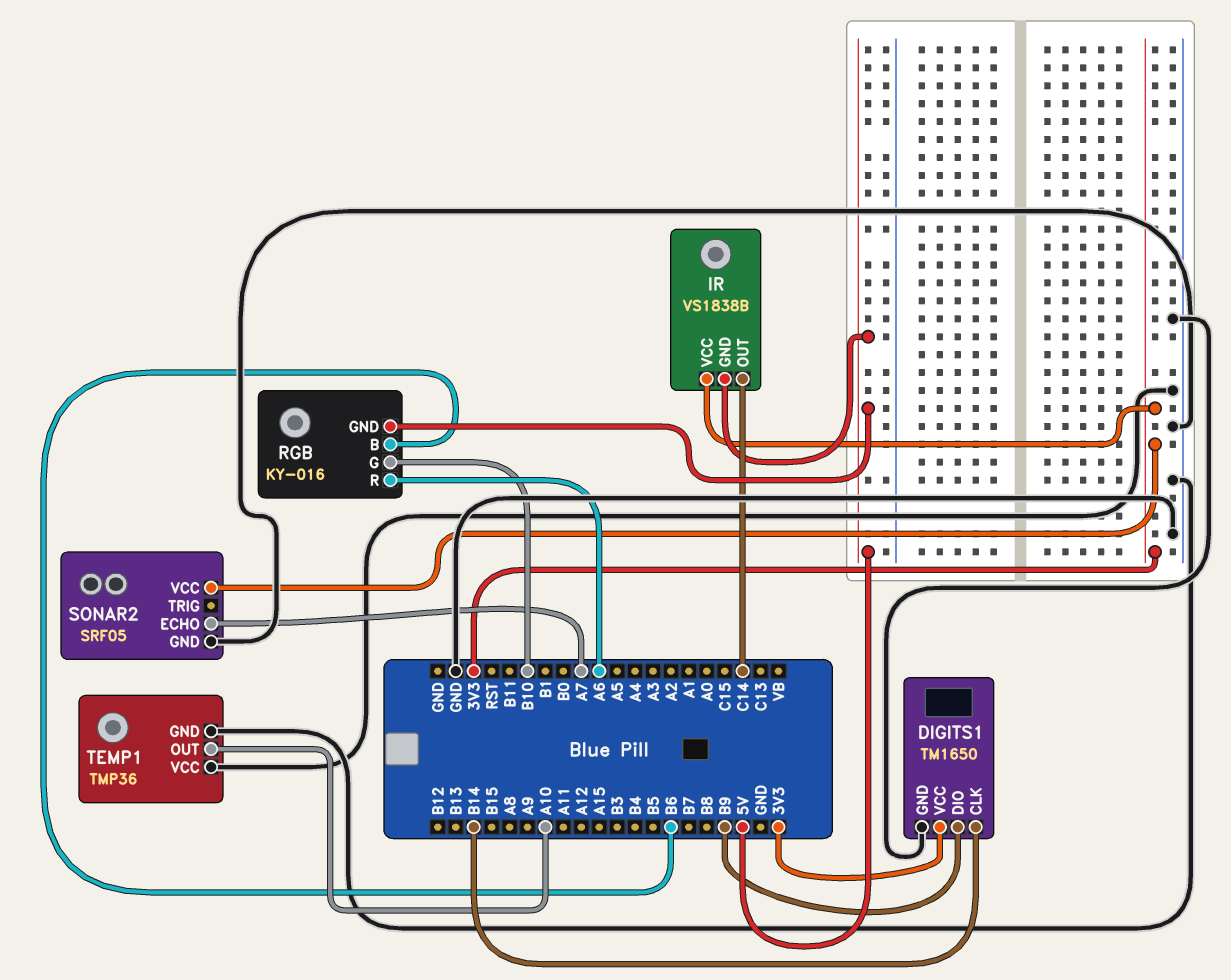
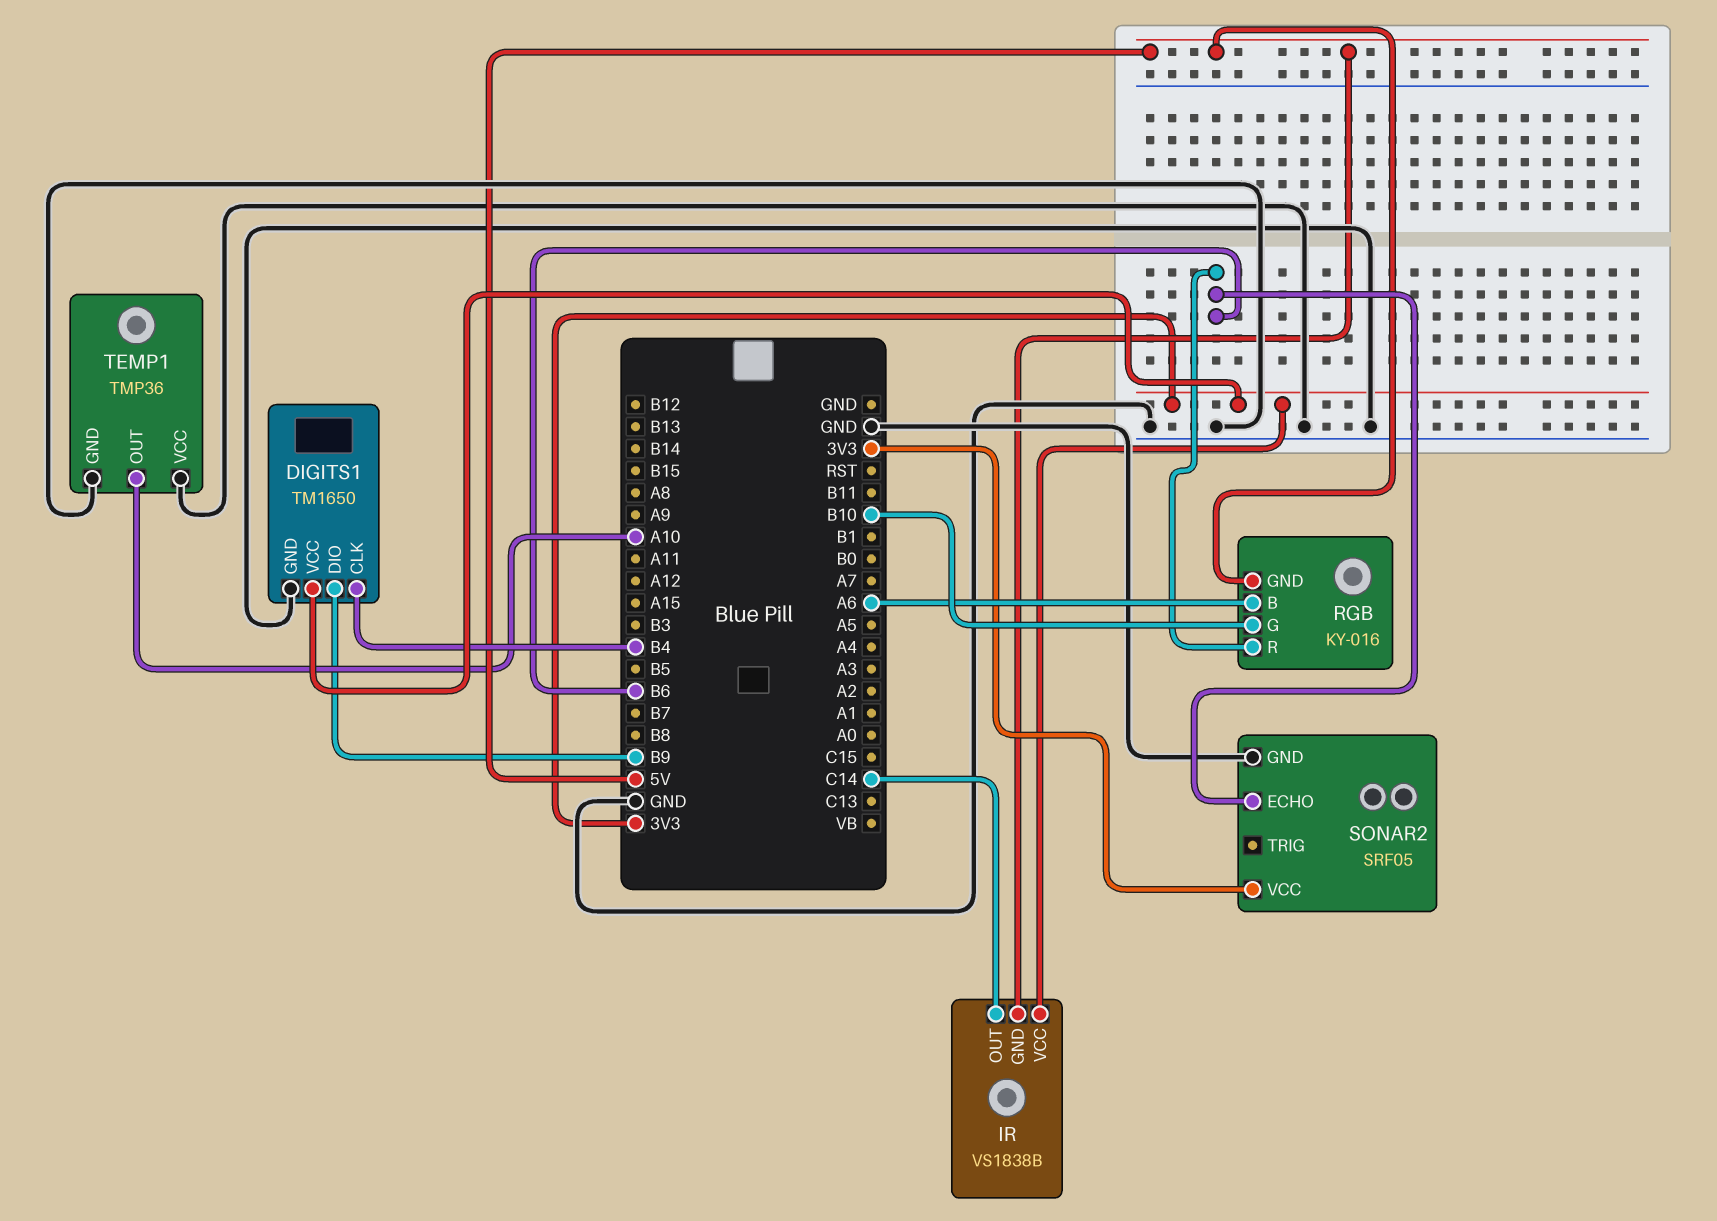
DIGITS1 pin CLK: B14 -> B4
RGB pin B: B6 -> A6
RGB pin R: A6 -> B6
SONAR2 pin ECHO: A7 -> B6

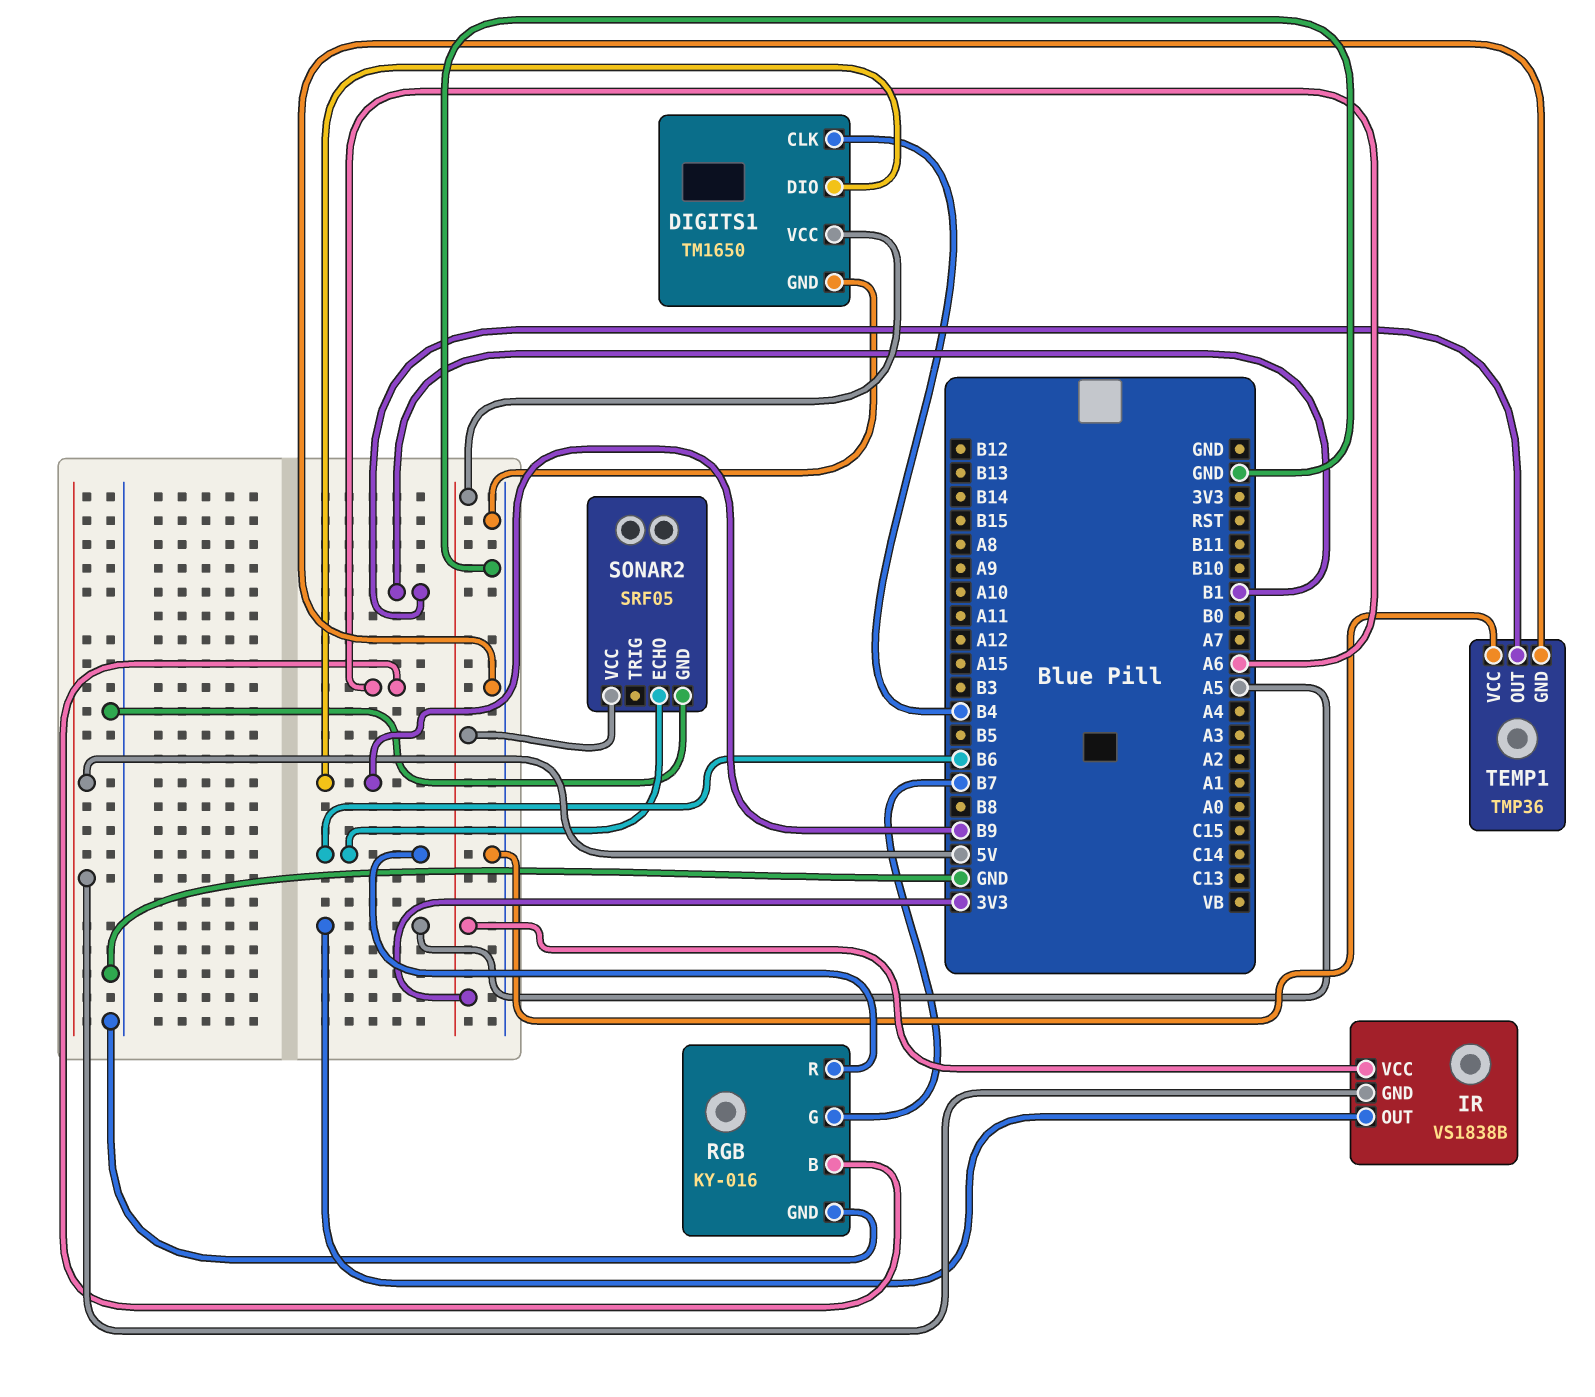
IR pin OUT: C14 -> A5
RGB pin G: B10 -> B7
RGB pin GND: 5V -> GND
TEMP1 pin OUT: A10 -> B1

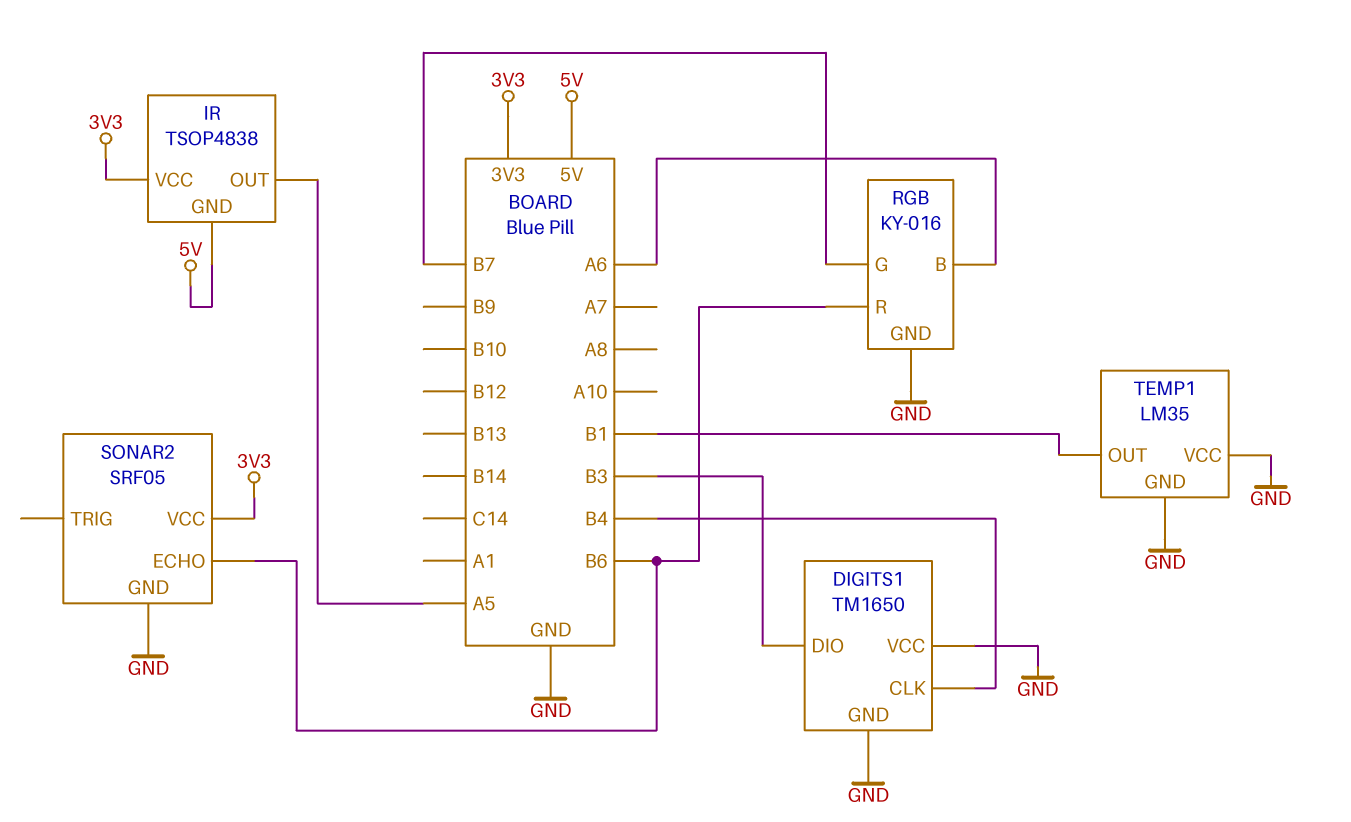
DIGITS1 pin DIO: B9 -> B3
DIGITS1 pin VCC: 3V3 -> GND
IR: VS1838B -> TSOP4838
TEMP1: TMP36 -> LM35

